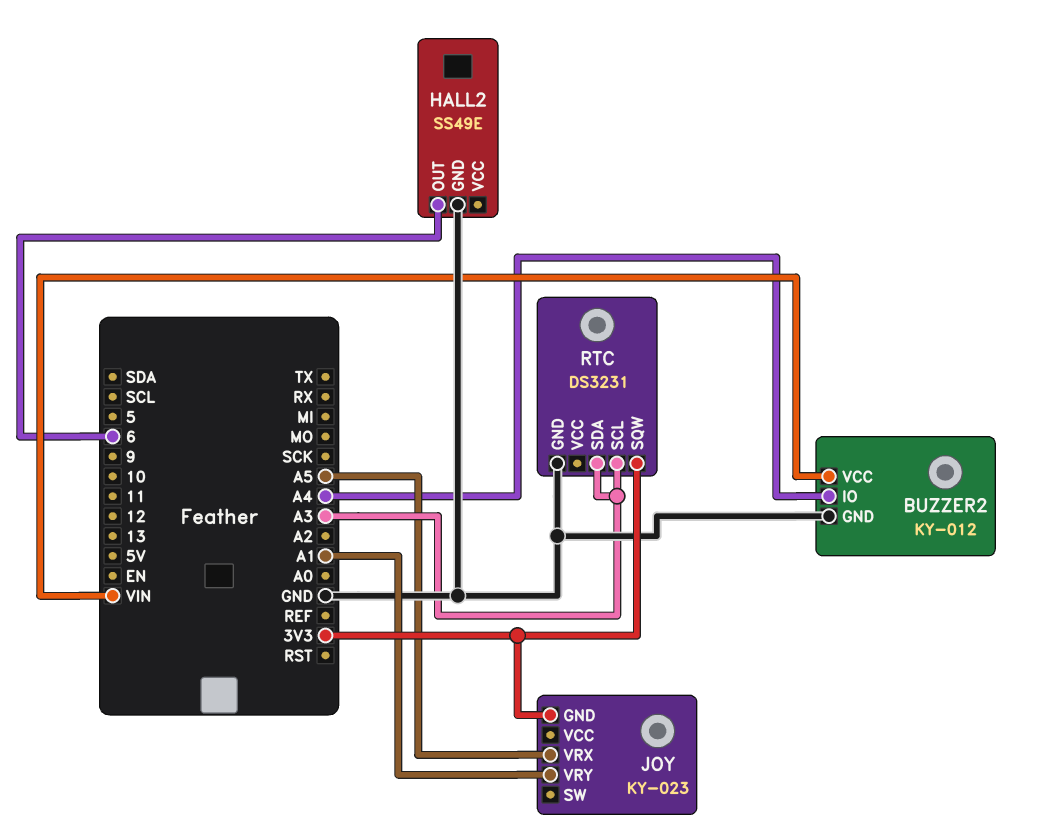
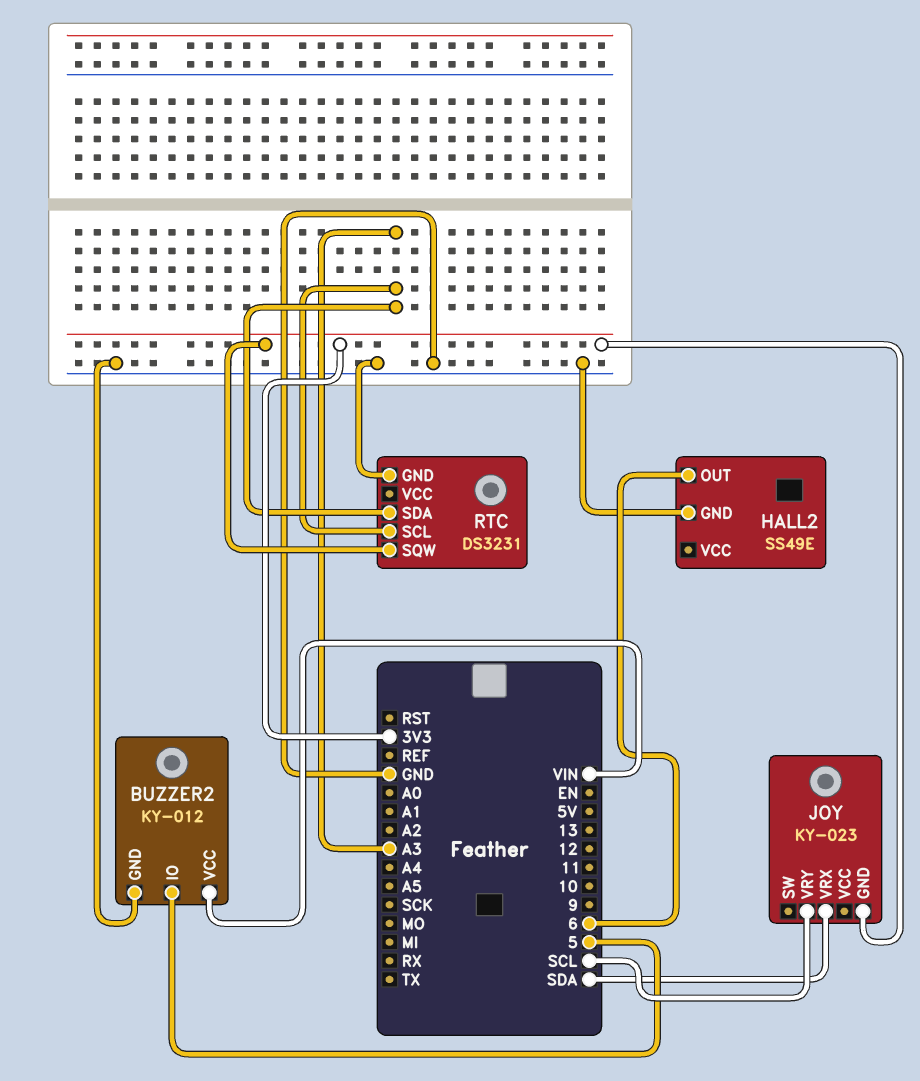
BUZZER2 pin IO: A4 -> 5
JOY pin VRX: A5 -> SDA
JOY pin VRY: A1 -> SCL

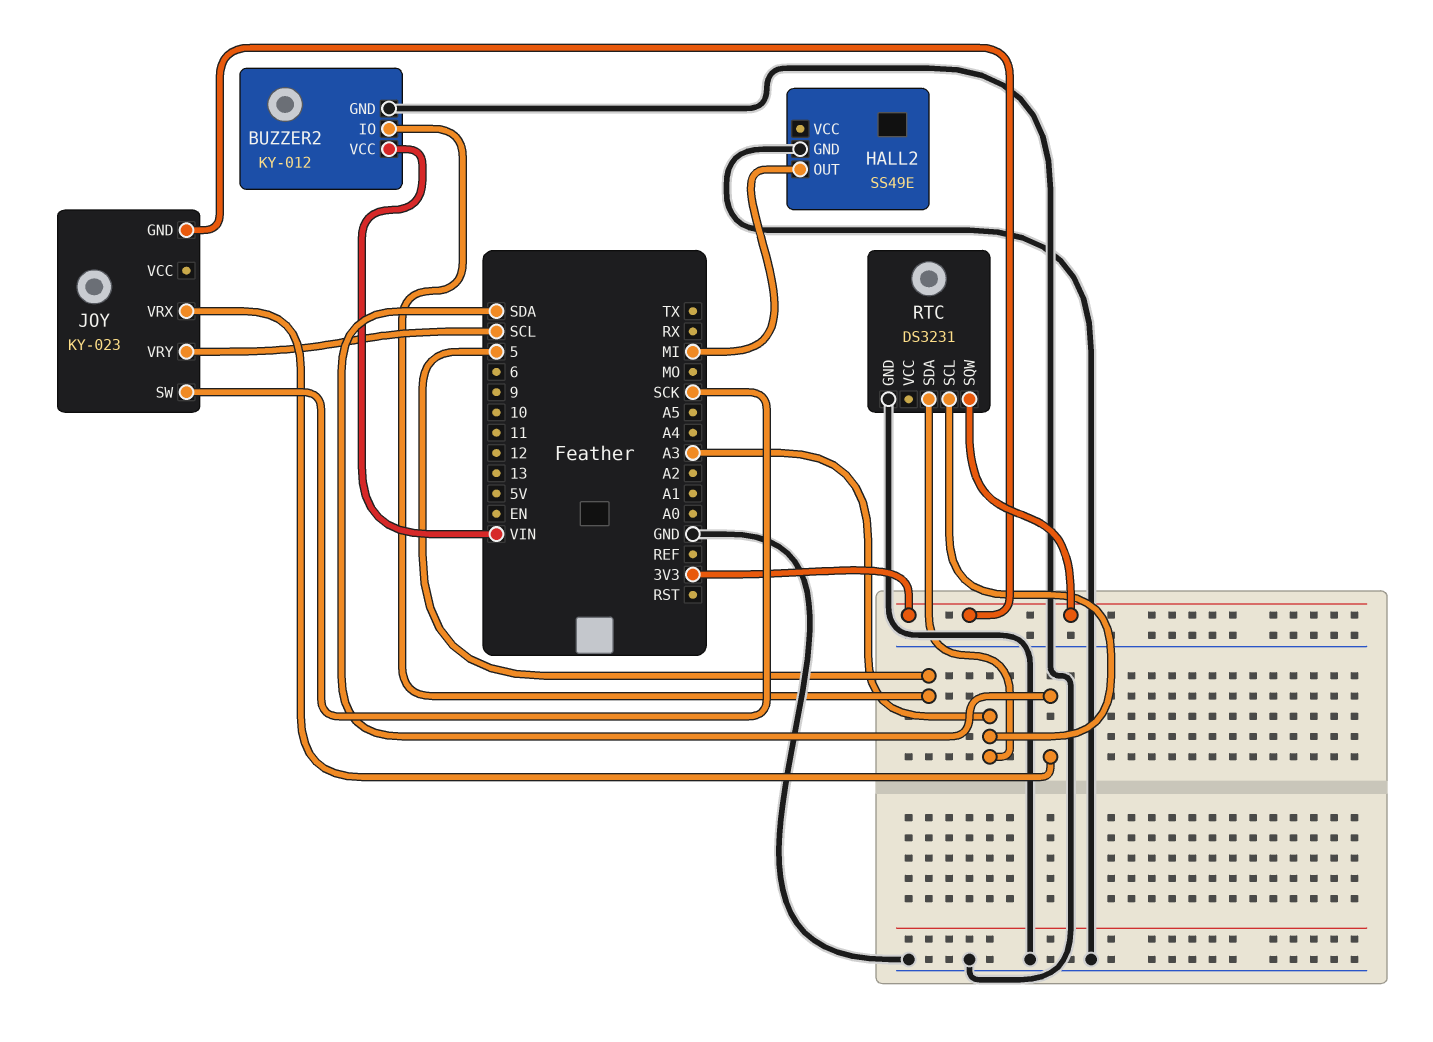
HALL2 pin OUT: 6 -> MI
JOY pin SW: none -> SCK

